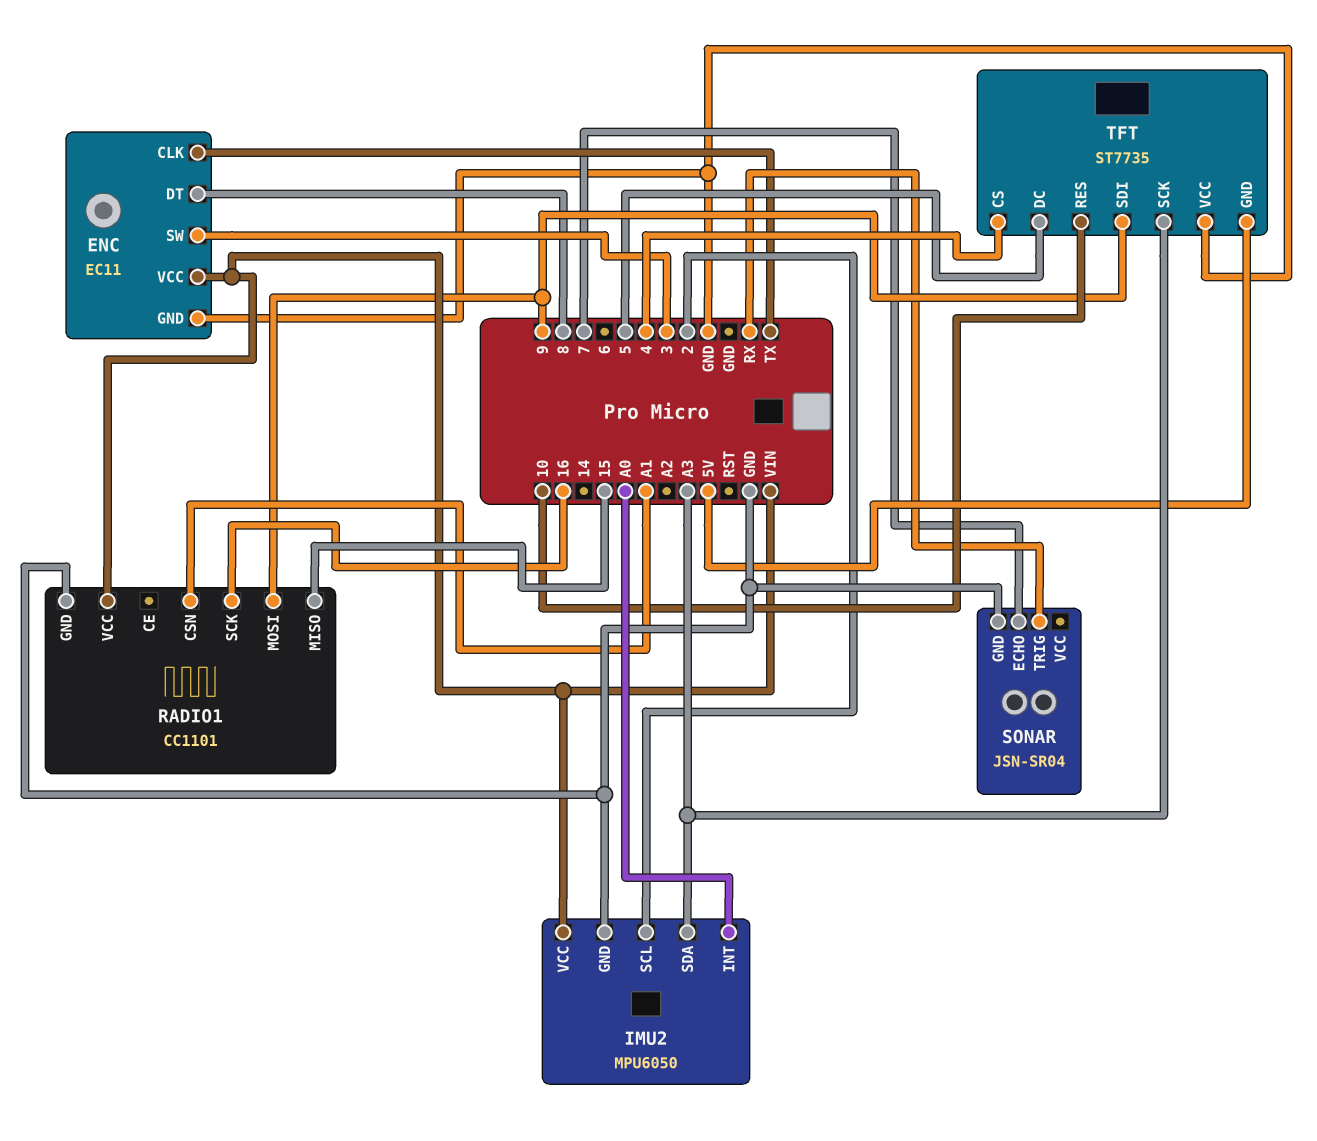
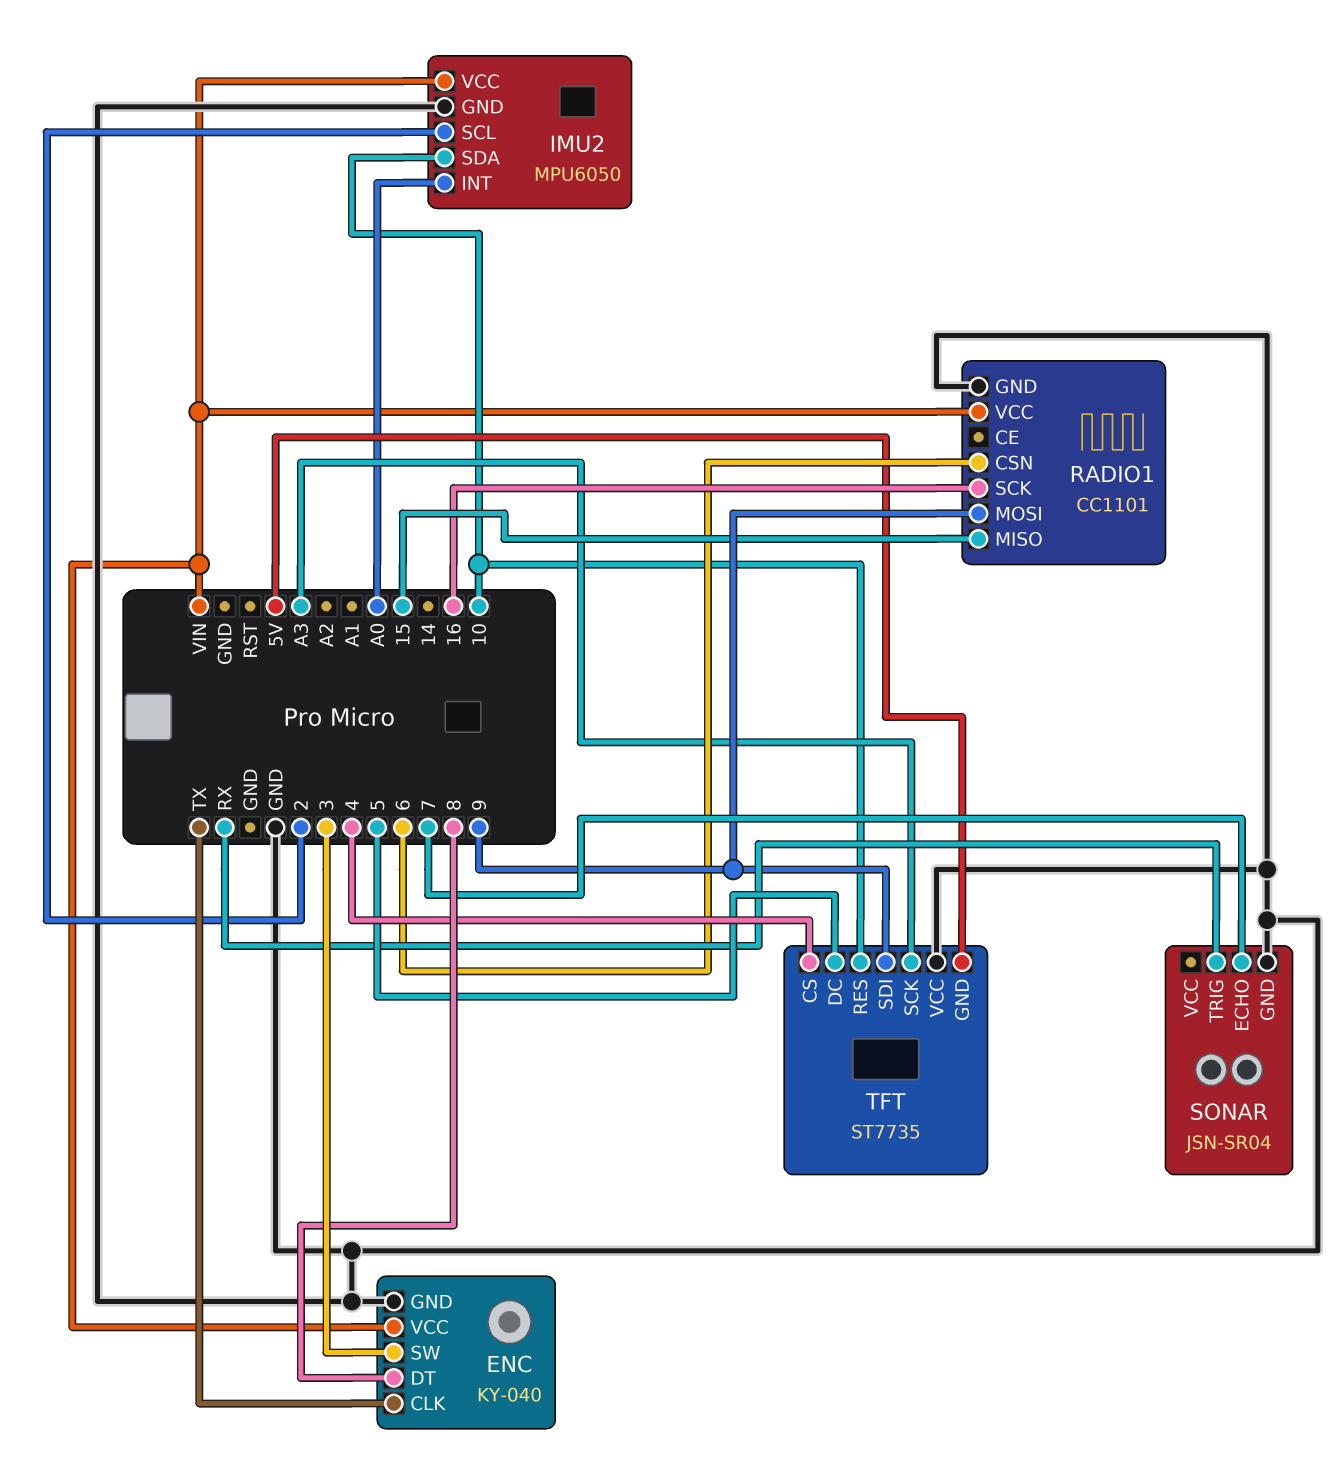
ENC: EC11 -> KY-040
IMU2 pin SDA: A3 -> 10
RADIO1 pin CSN: A1 -> 6

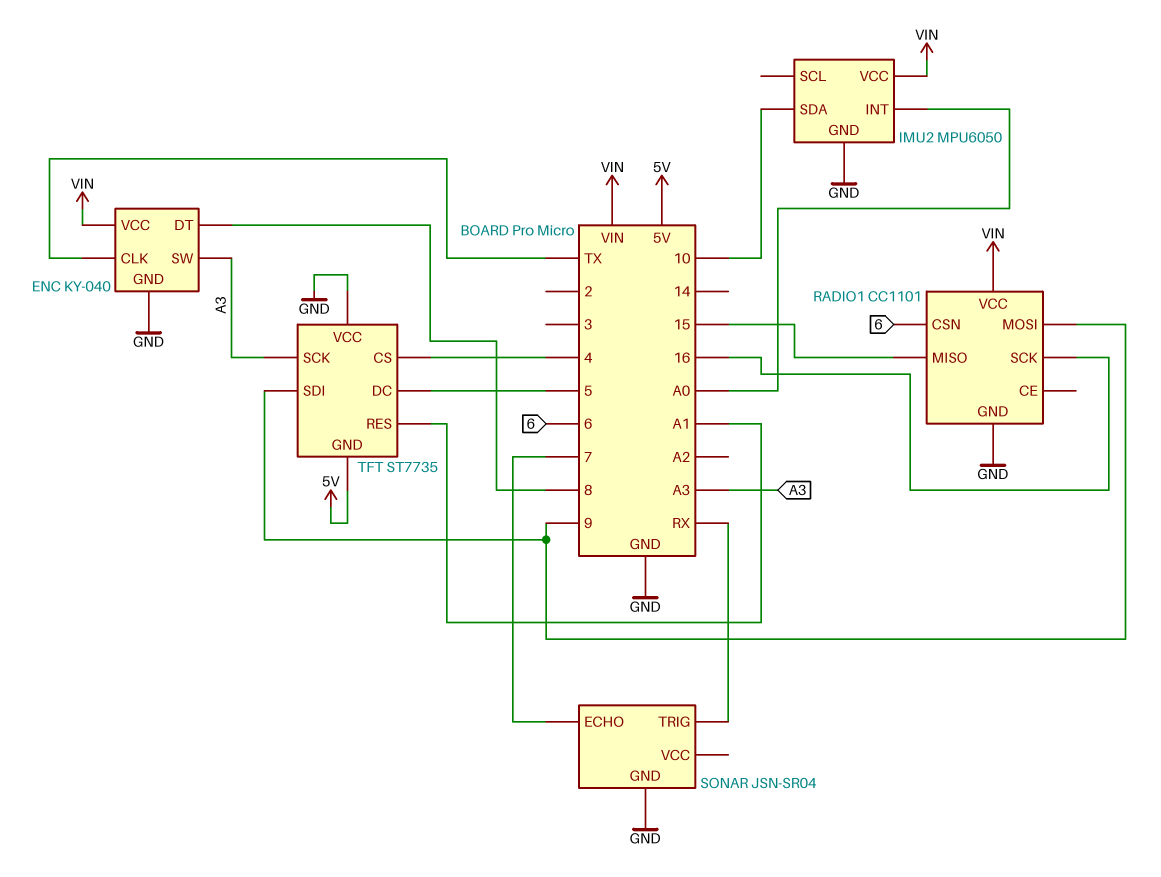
ENC pin SW: 3 -> A3
IMU2 pin SCL: 2 -> none
TFT pin RES: 10 -> A1

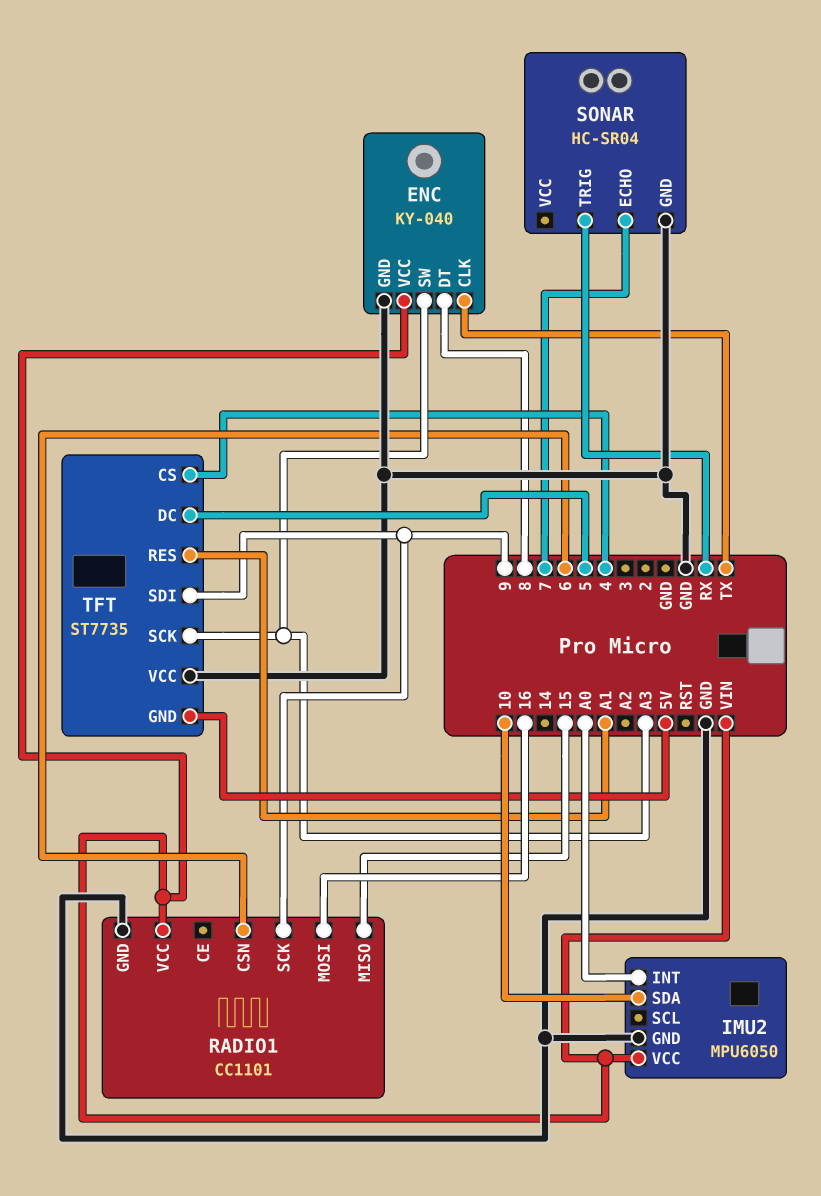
RADIO1 pin MOSI: 9 -> 16
RADIO1 pin SCK: 16 -> 9
SONAR: JSN-SR04 -> HC-SR04

